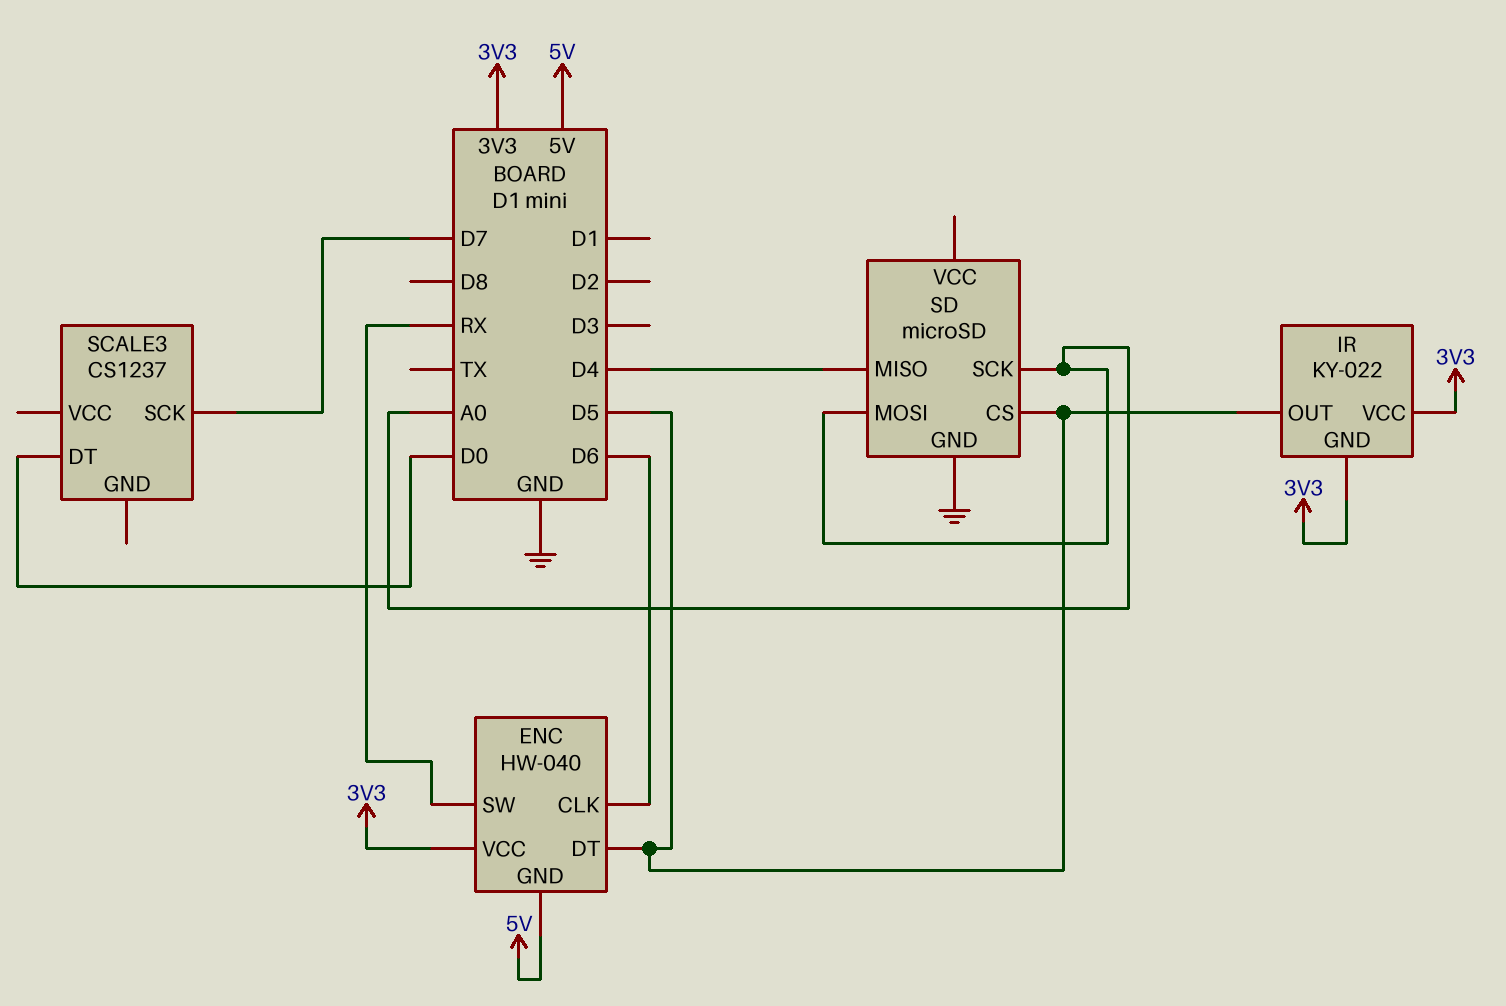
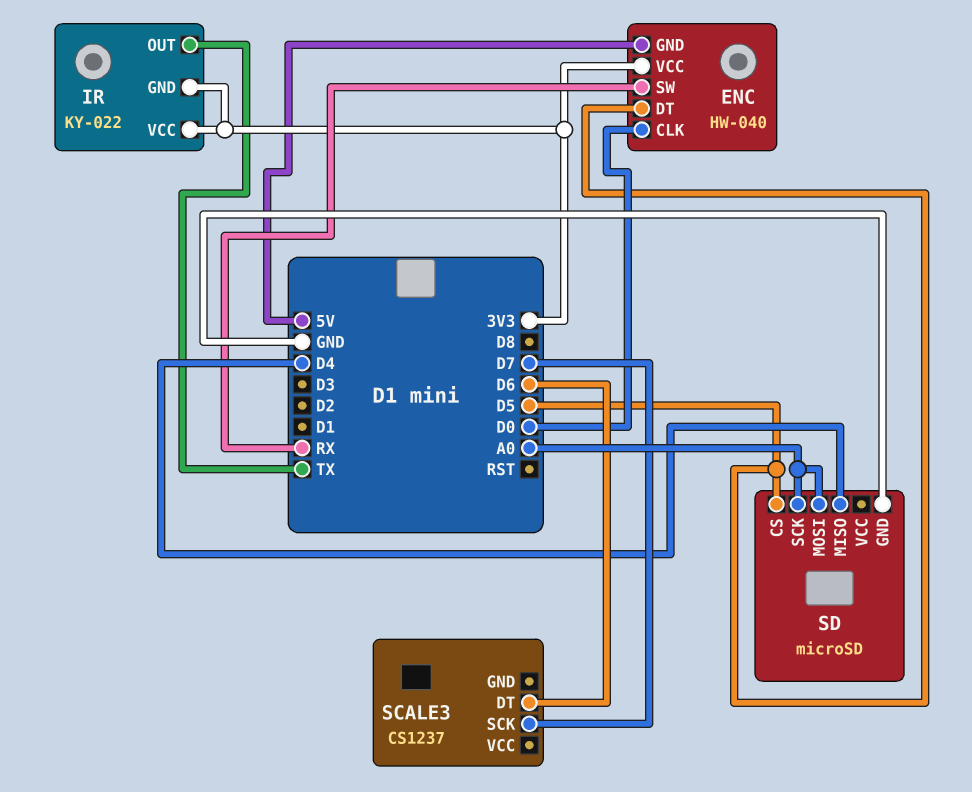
ENC pin CLK: D6 -> D0
IR pin OUT: D5 -> TX
SCALE3 pin DT: D0 -> D6

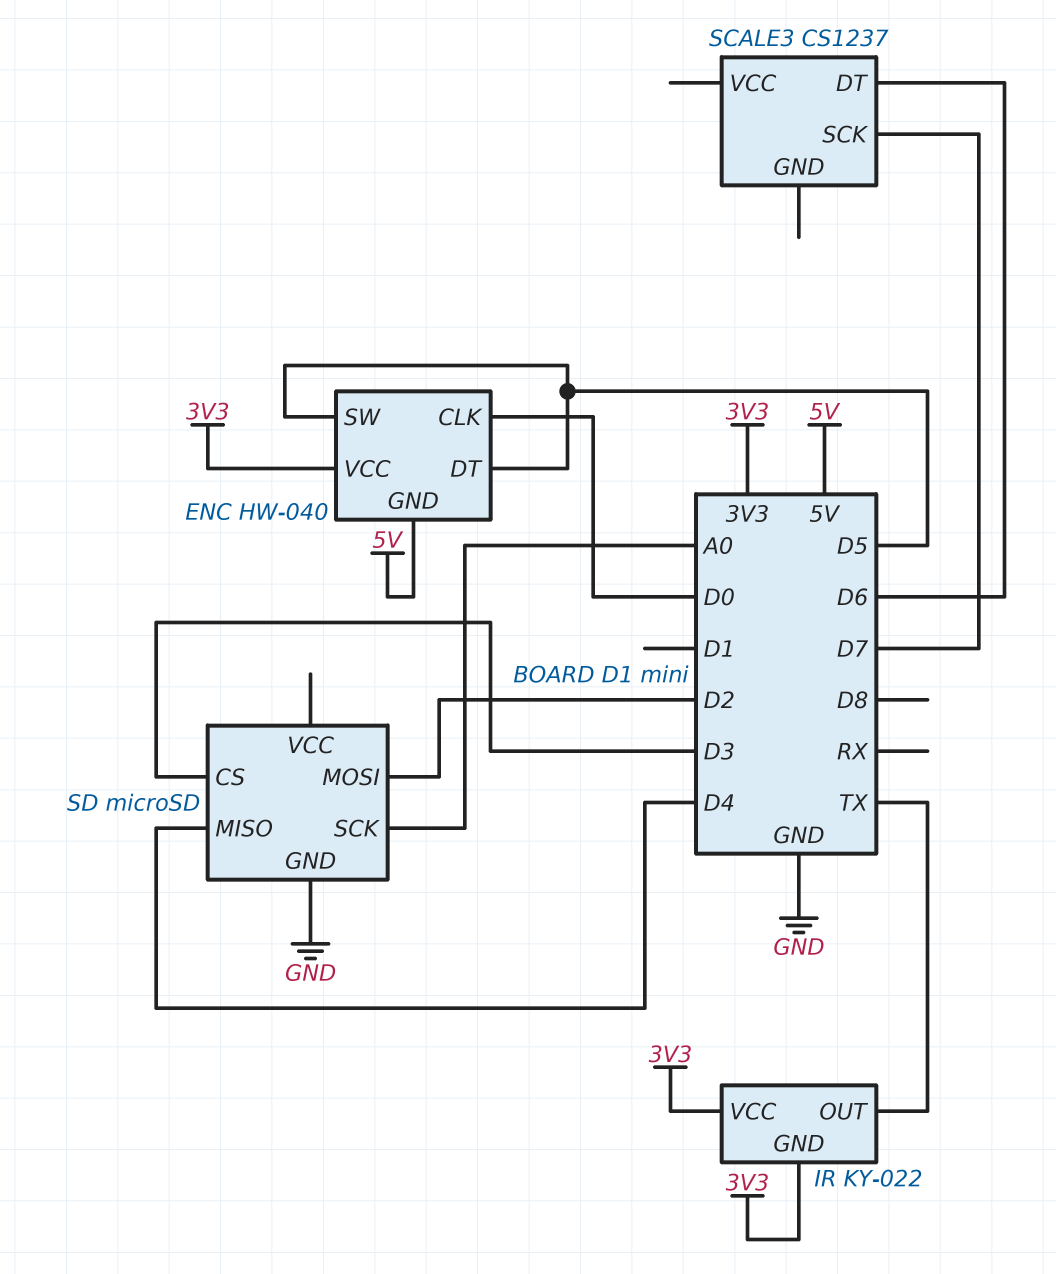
ENC pin SW: RX -> D5
SD pin CS: D5 -> D3
SD pin MOSI: A0 -> D2

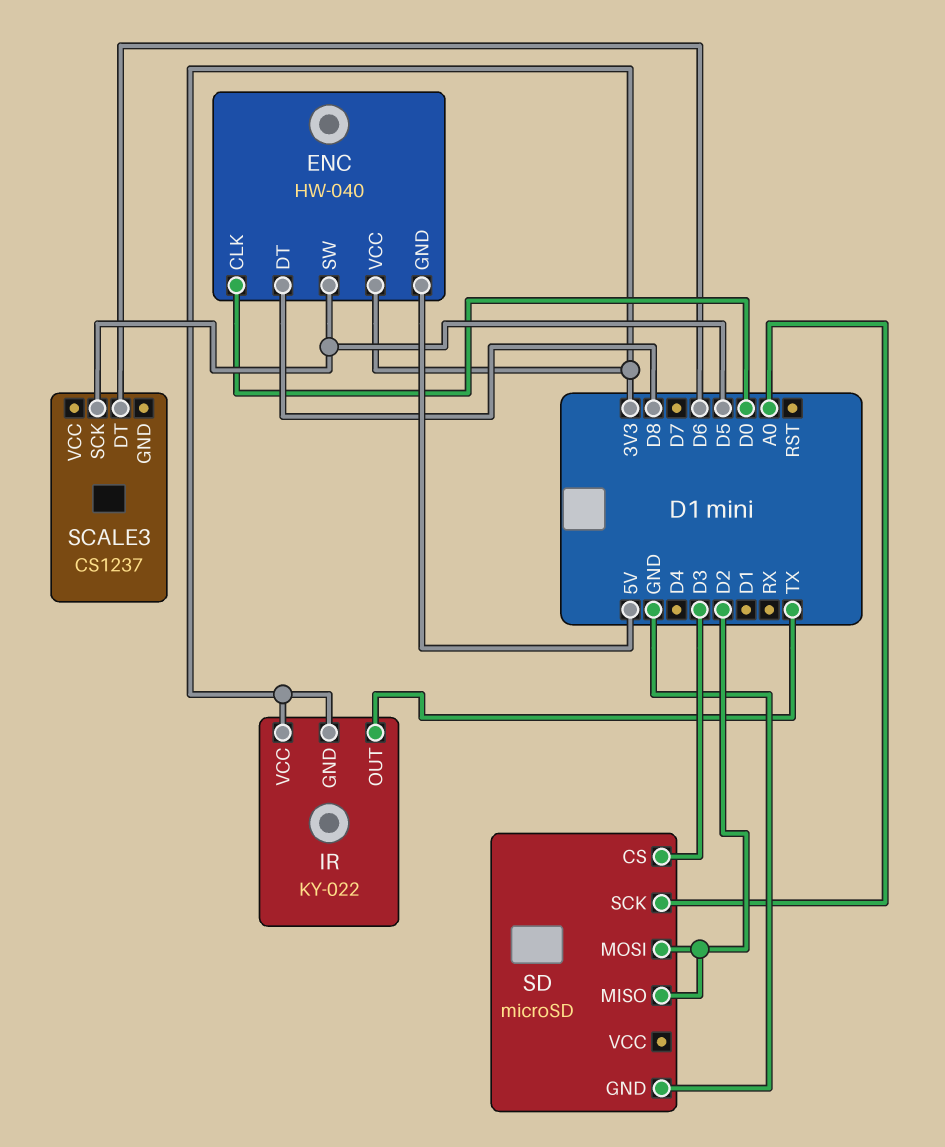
ENC pin DT: D5 -> D8
SCALE3 pin SCK: D7 -> D5
SD pin MISO: D4 -> D2

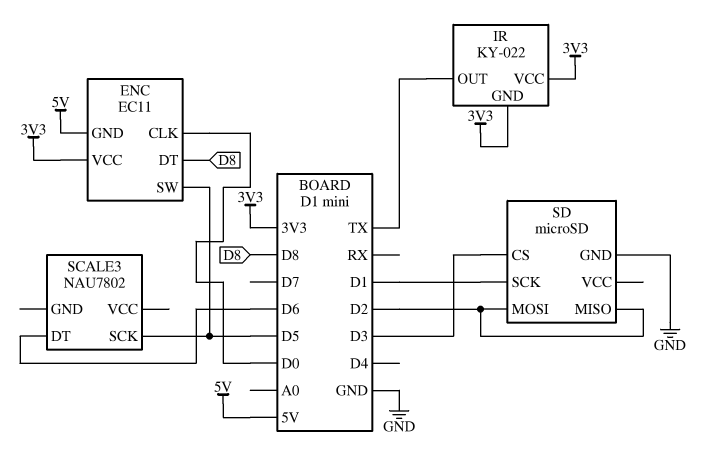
ENC: HW-040 -> EC11
SCALE3: CS1237 -> NAU7802
SD pin SCK: A0 -> D1

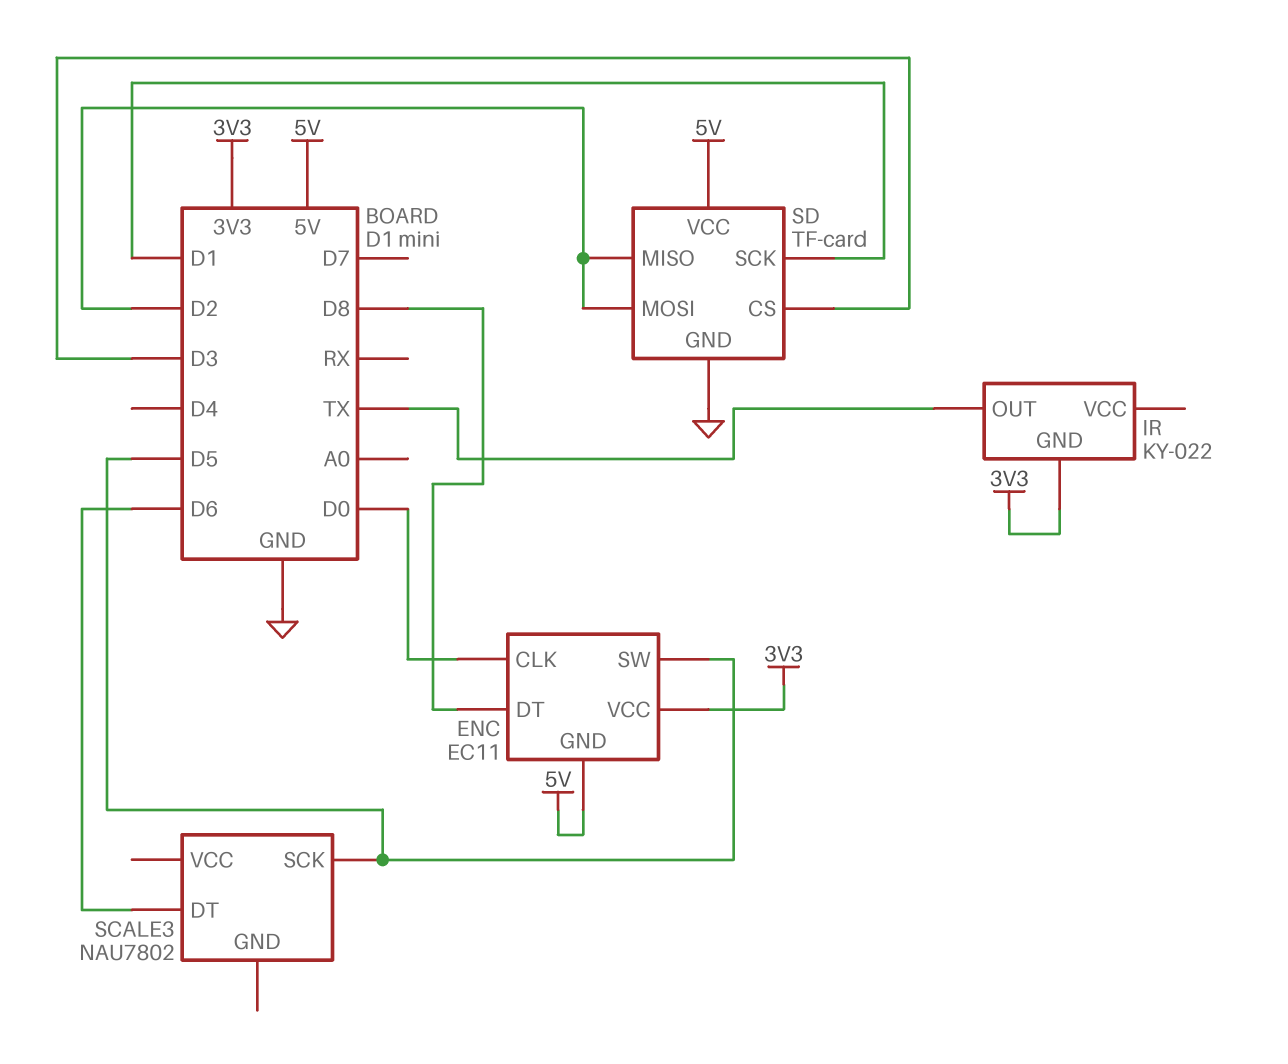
IR pin VCC: 3V3 -> none
SD: microSD -> TF-card
SD pin VCC: none -> 5V

